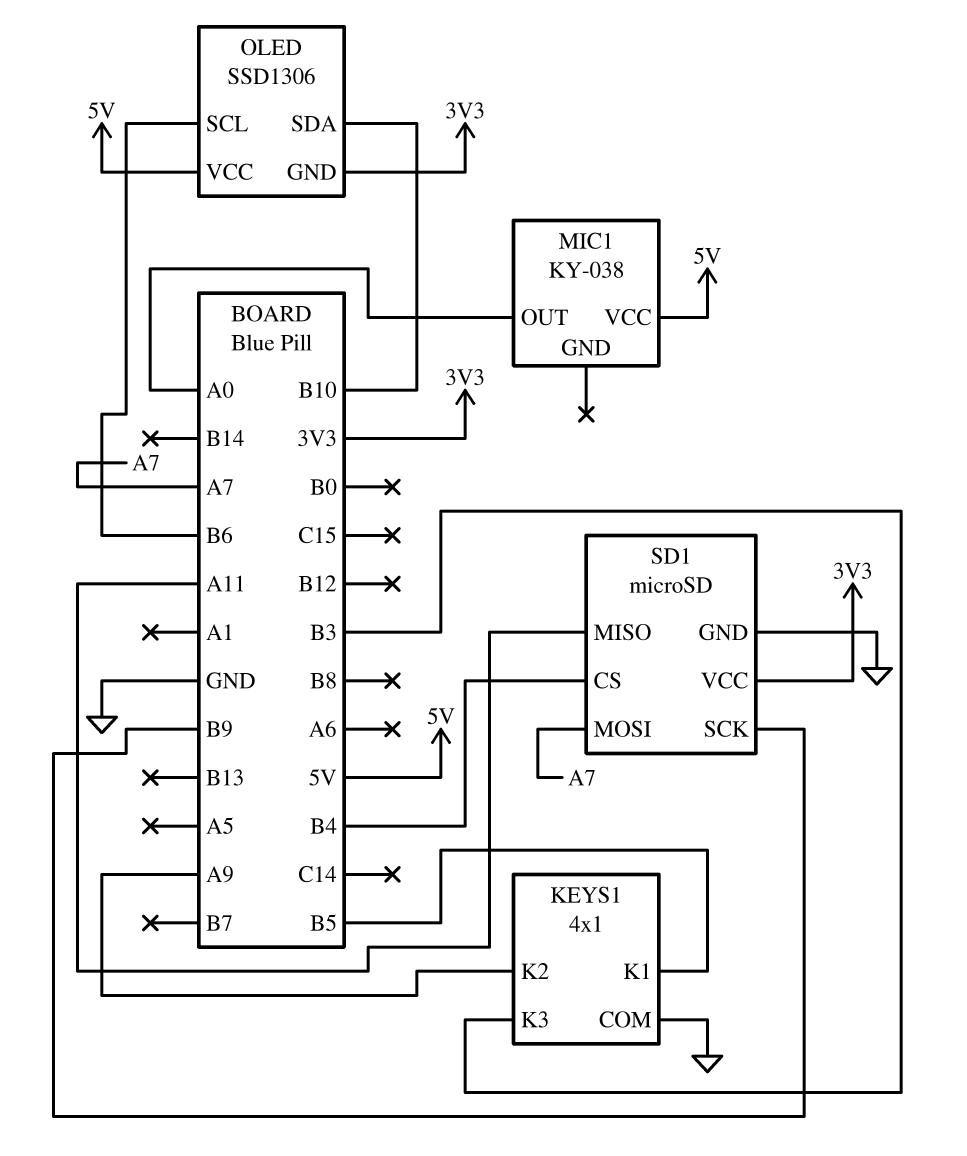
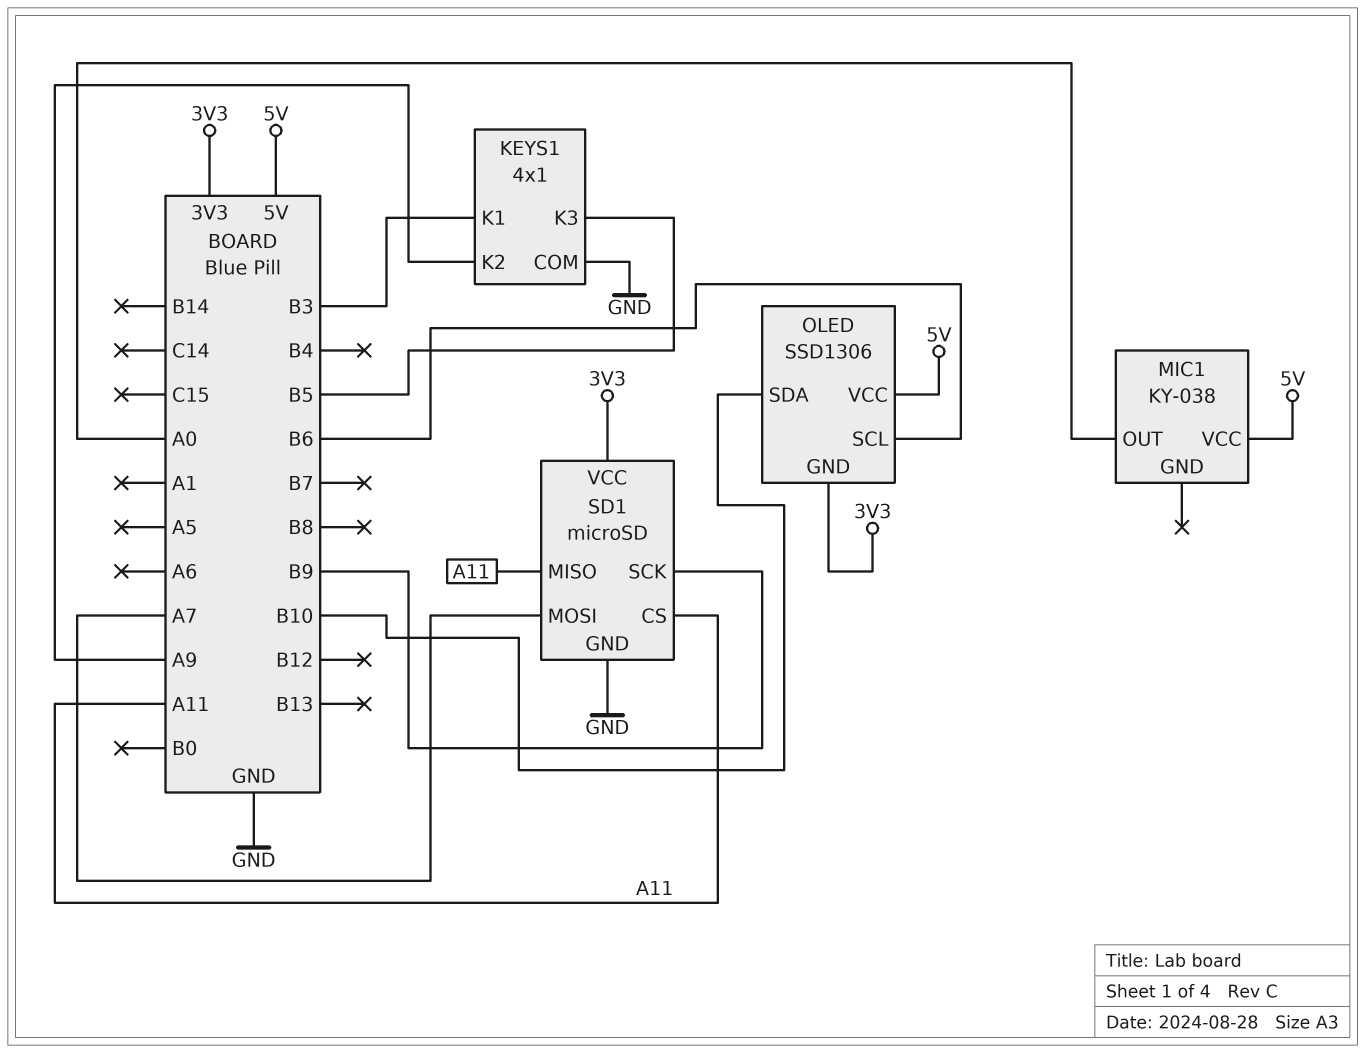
KEYS1 pin K1: B5 -> B3
KEYS1 pin K3: B3 -> B5
SD1 pin CS: B4 -> A11

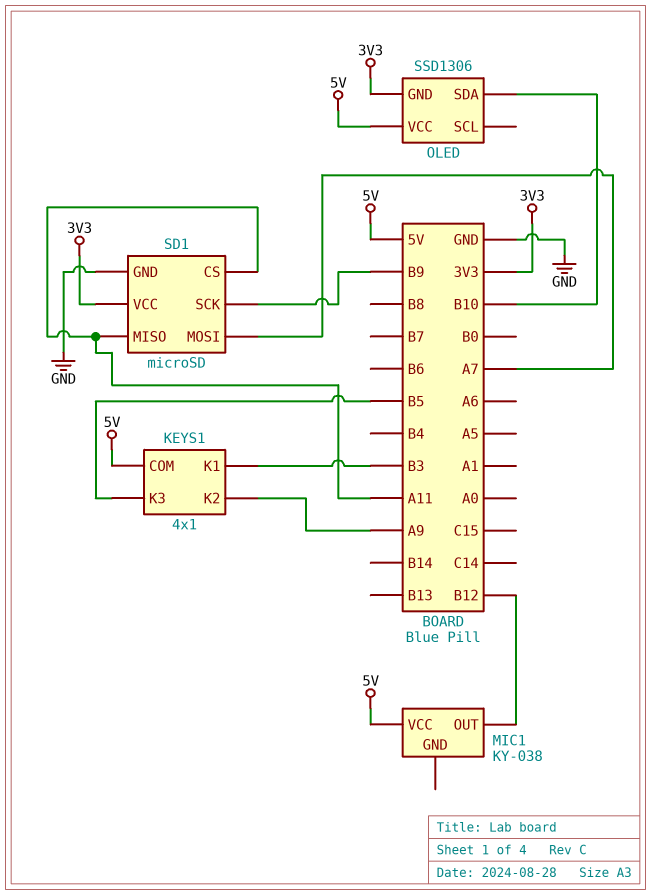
KEYS1 pin COM: GND -> 5V
MIC1 pin OUT: A0 -> B12
OLED pin SCL: B6 -> none

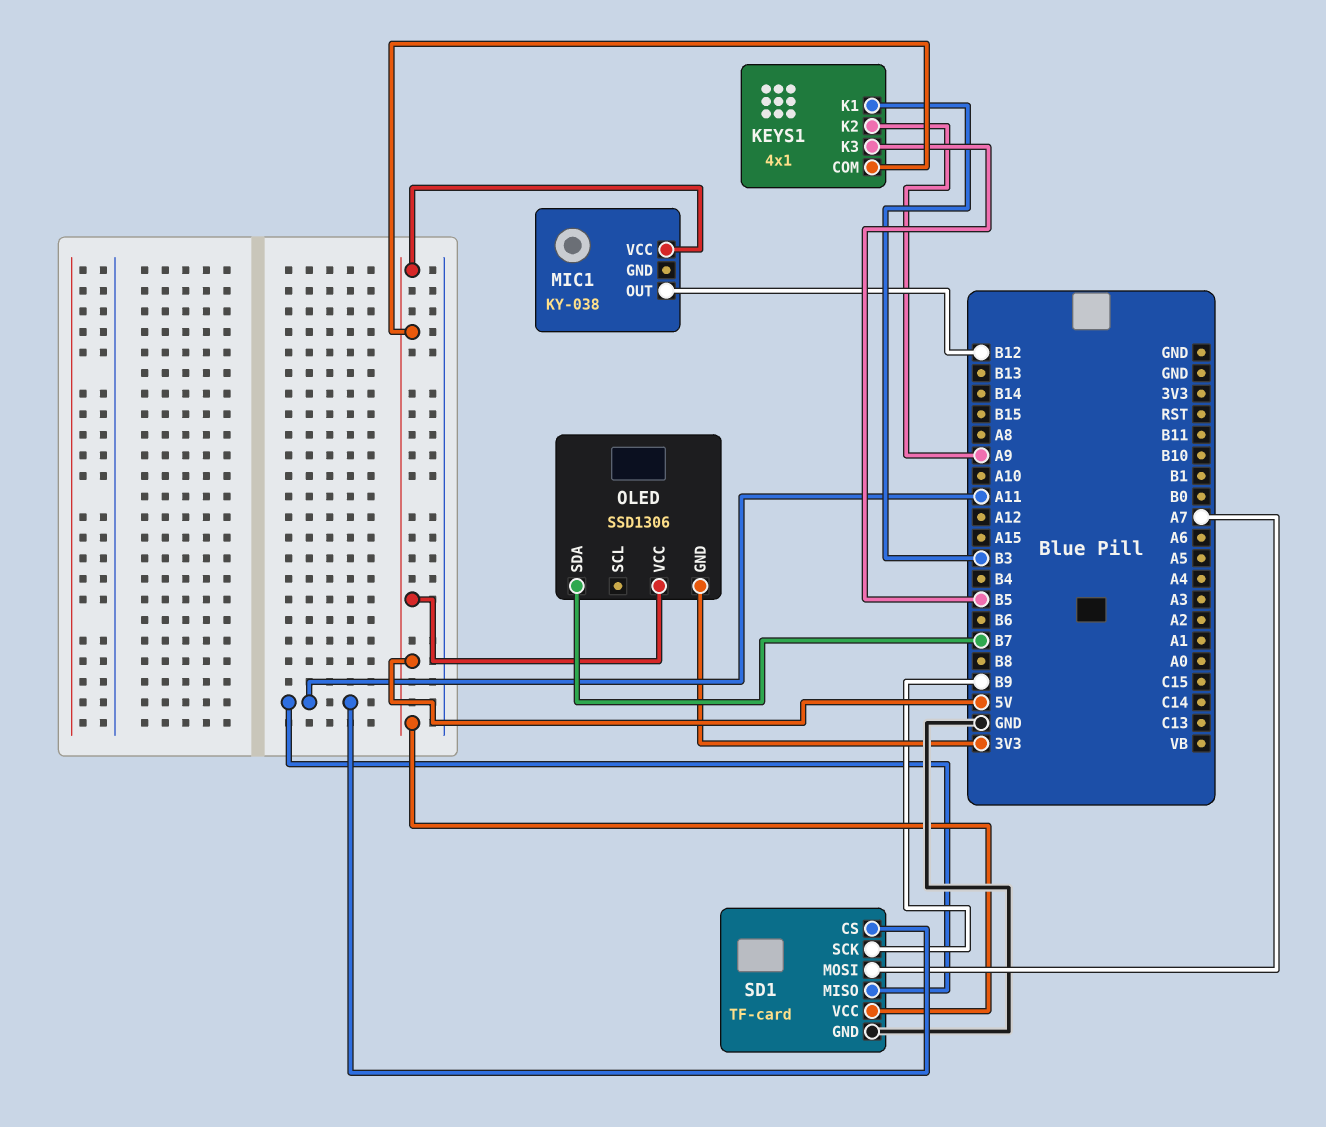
OLED pin SDA: B10 -> B7
SD1: microSD -> TF-card
SD1 pin VCC: 3V3 -> 5V

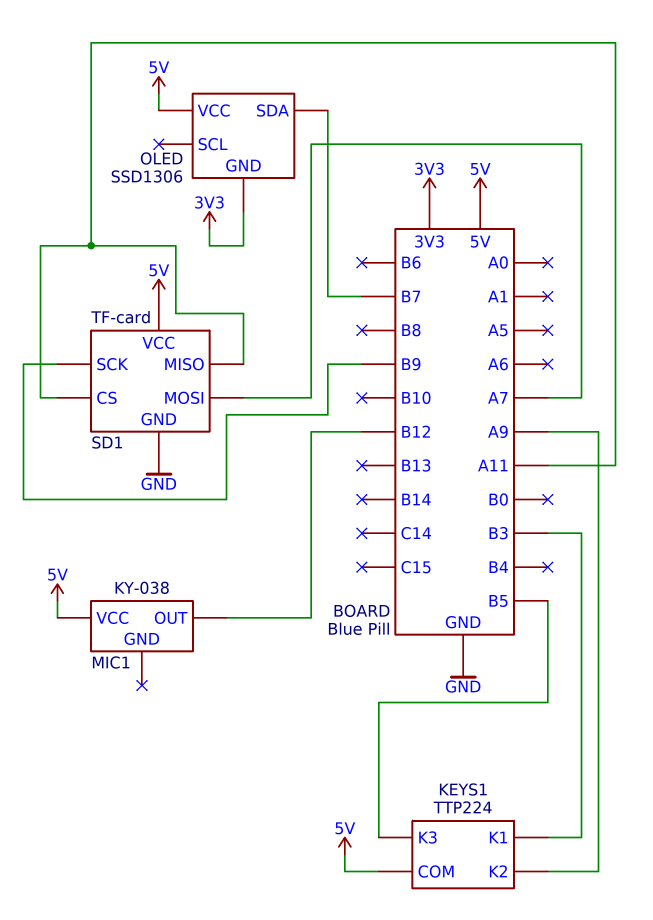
KEYS1: 4x1 -> TTP224

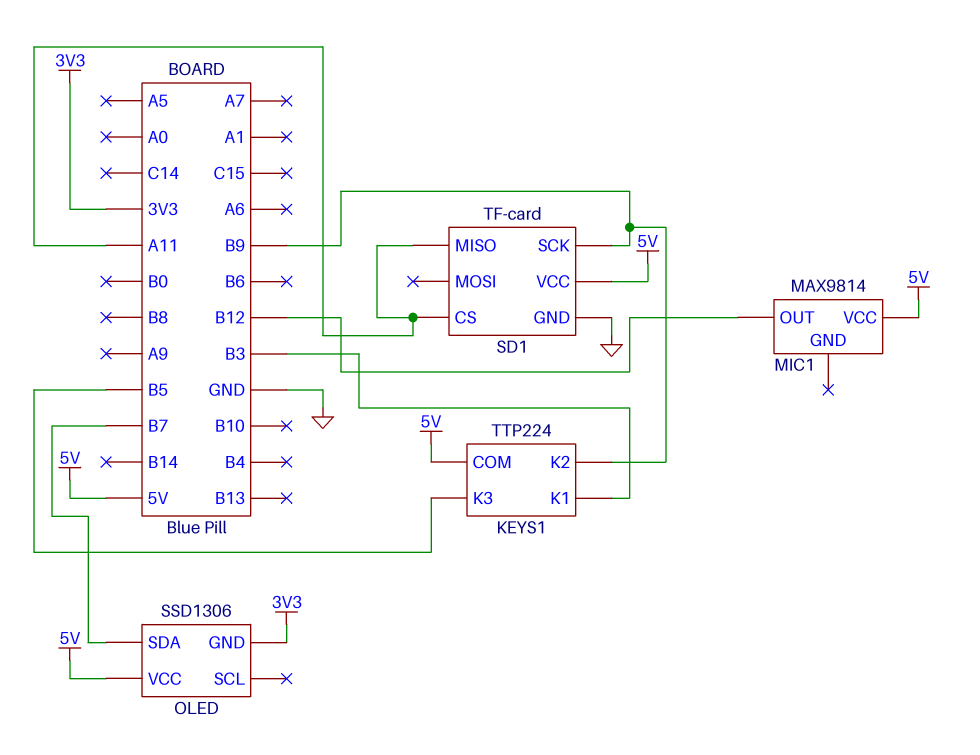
KEYS1 pin K2: A9 -> B9
MIC1: KY-038 -> MAX9814
SD1 pin MOSI: A7 -> none

